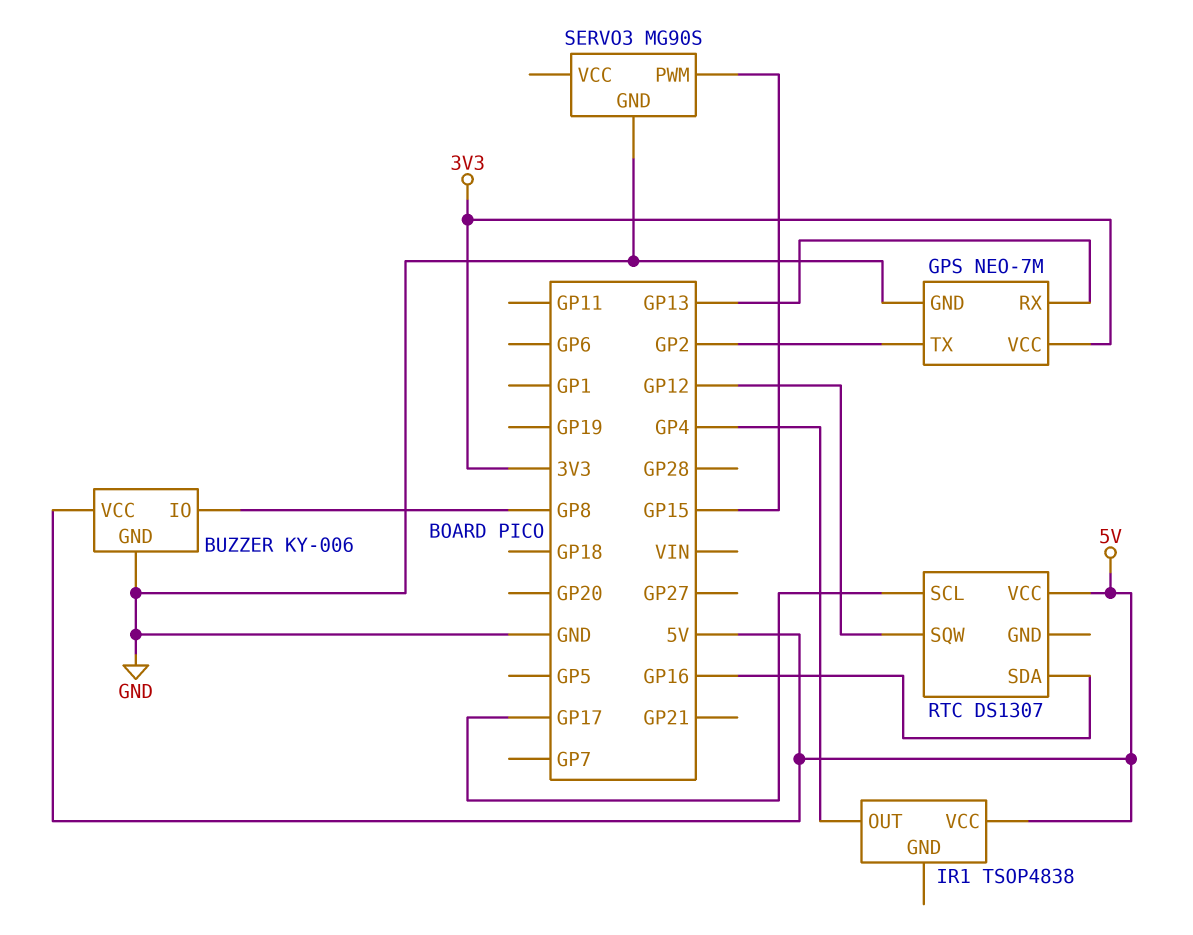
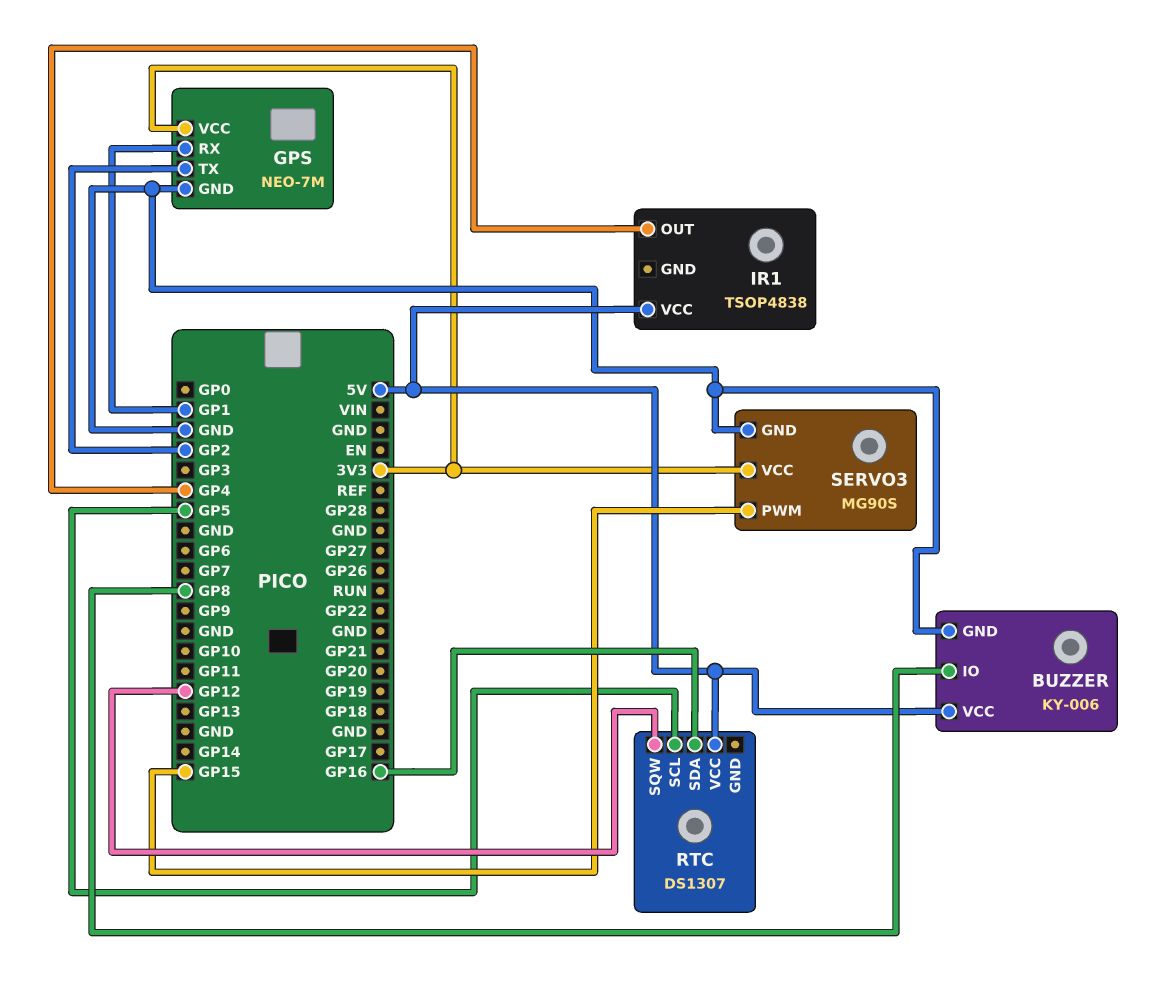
GPS pin RX: GP13 -> GP1
RTC pin SCL: GP17 -> GP5
SERVO3 pin VCC: none -> 3V3

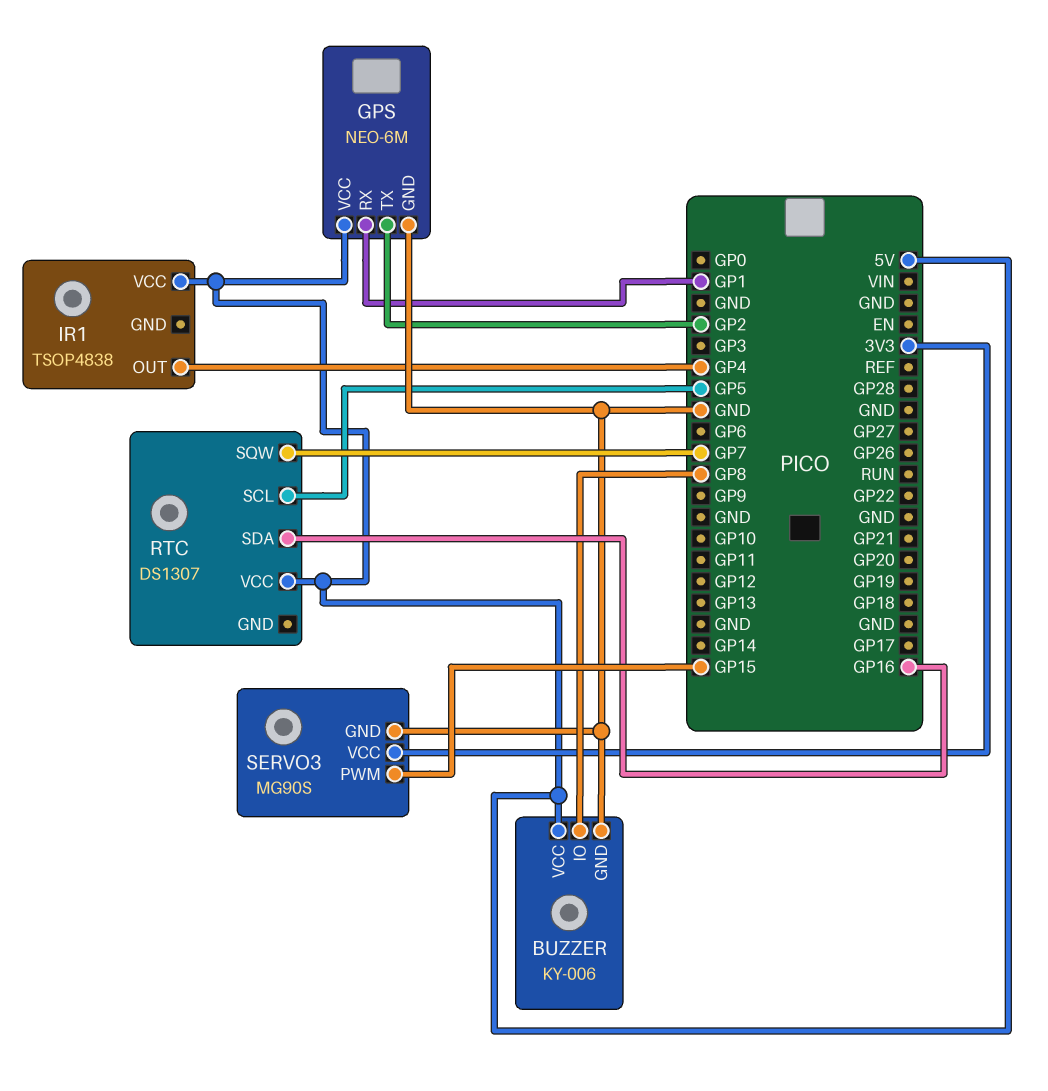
GPS: NEO-7M -> NEO-6M
GPS pin VCC: 3V3 -> 5V
RTC pin SQW: GP12 -> GP7

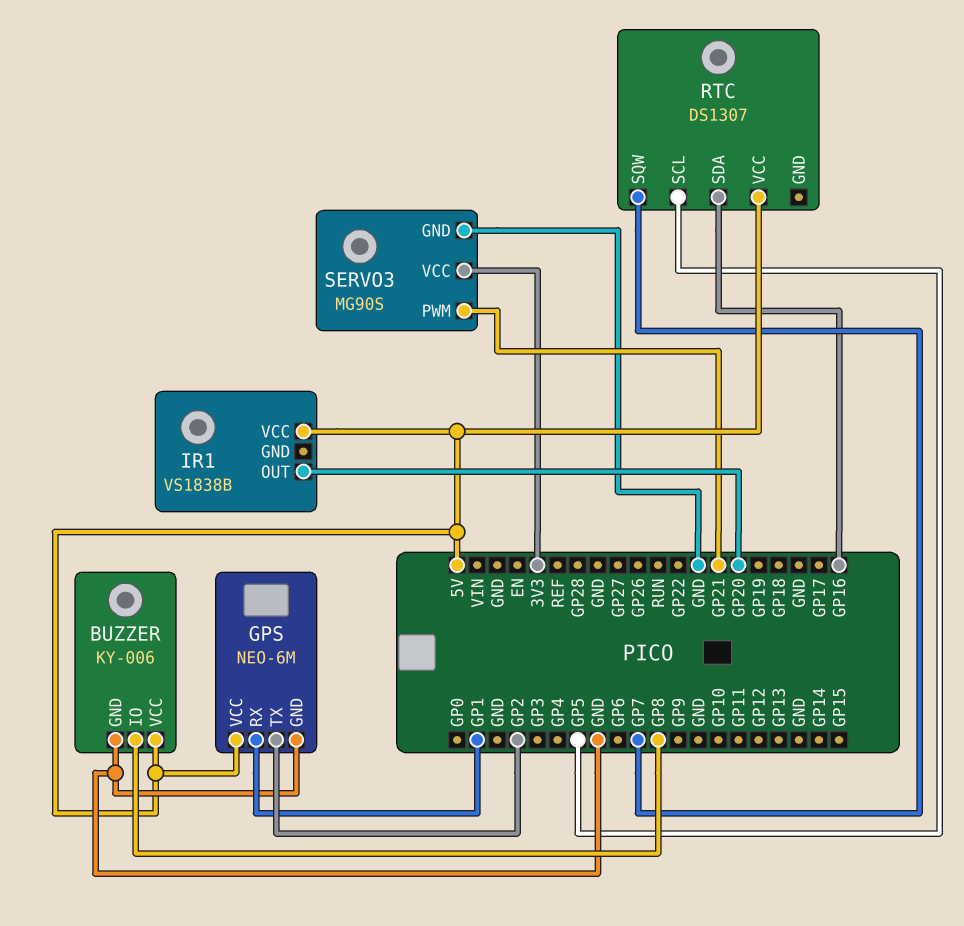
IR1: TSOP4838 -> VS1838B
IR1 pin OUT: GP4 -> GP20
SERVO3 pin PWM: GP15 -> GP21

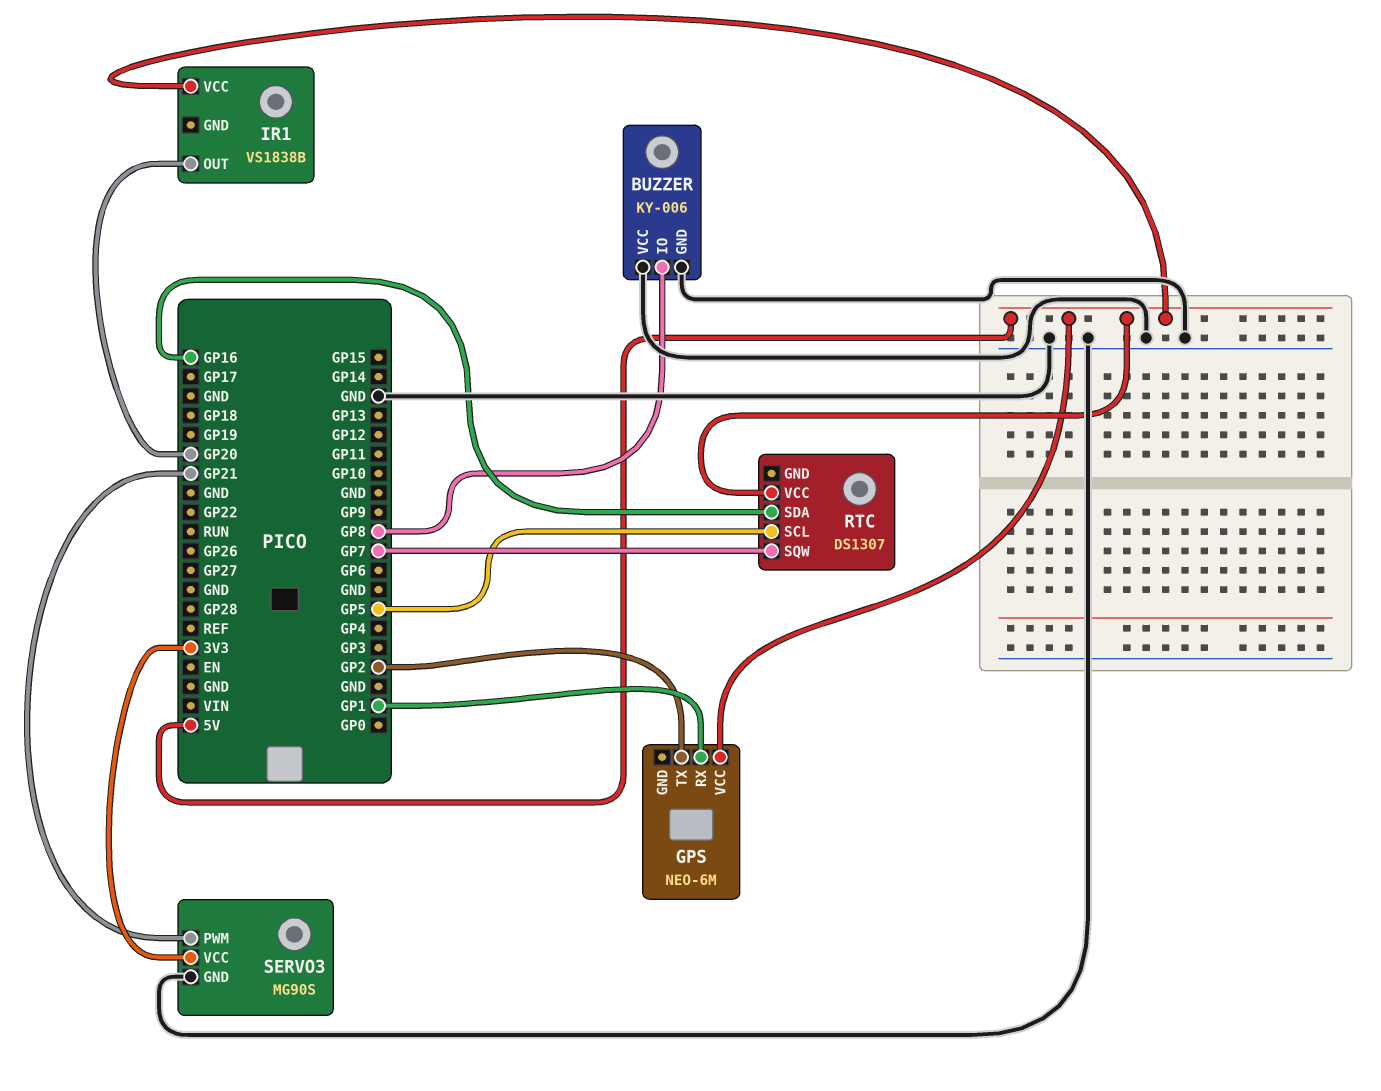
BUZZER pin VCC: 5V -> GND
GPS pin GND: GND -> none

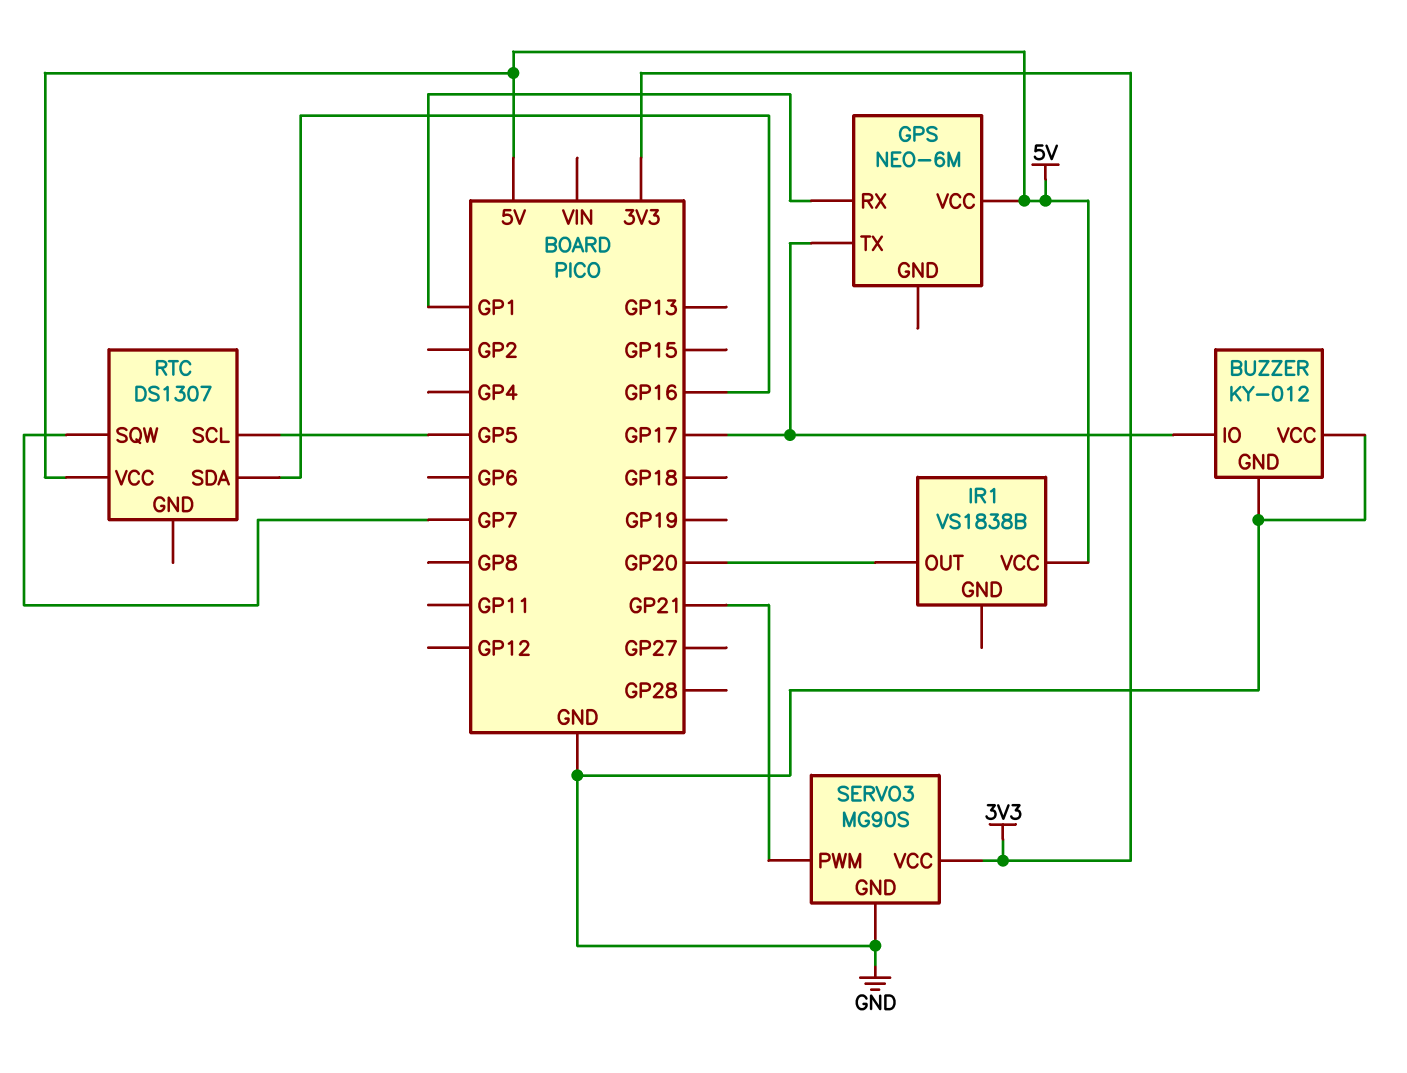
BUZZER: KY-006 -> KY-012
BUZZER pin IO: GP8 -> GP17
GPS pin TX: GP2 -> GP17

